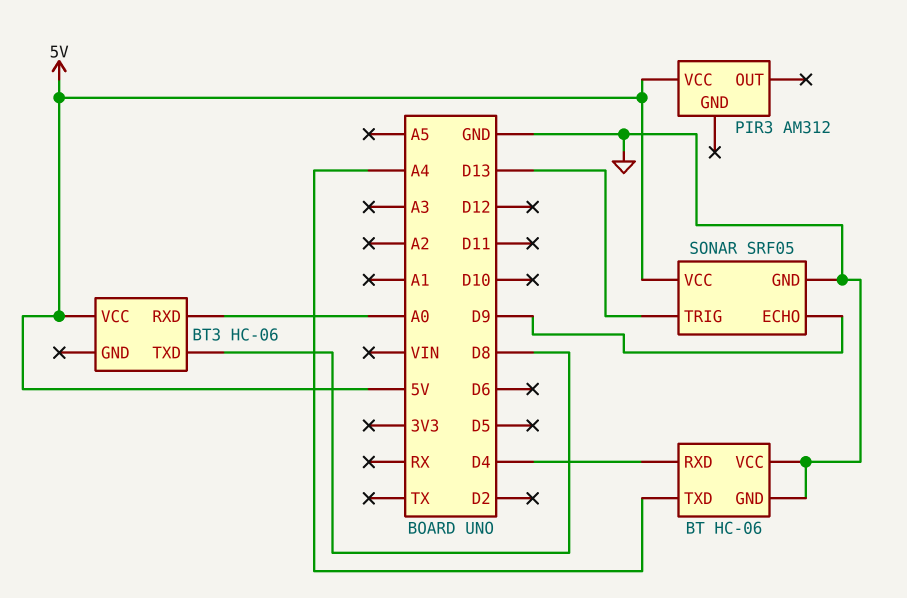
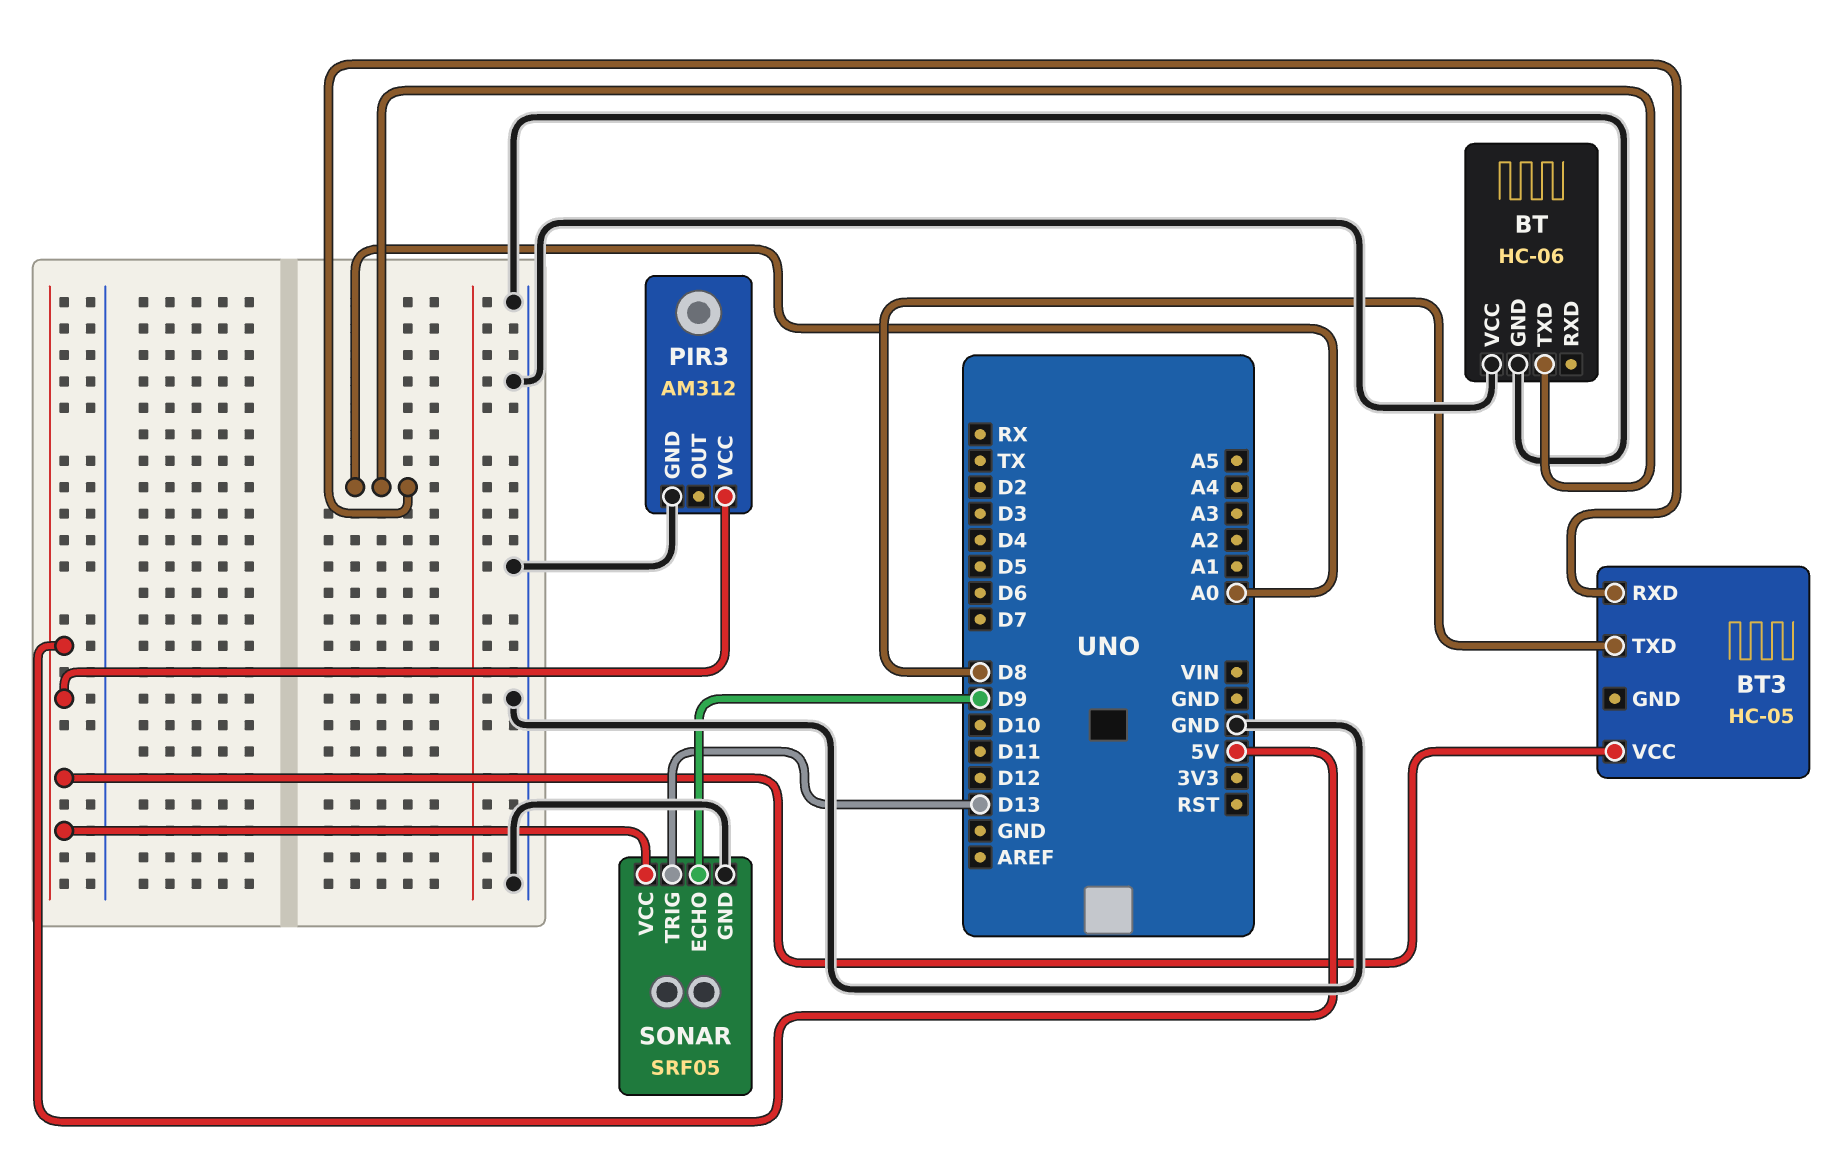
BT pin RXD: D4 -> none
BT pin TXD: A4 -> A0
BT3: HC-06 -> HC-05
PIR3 pin GND: none -> GND

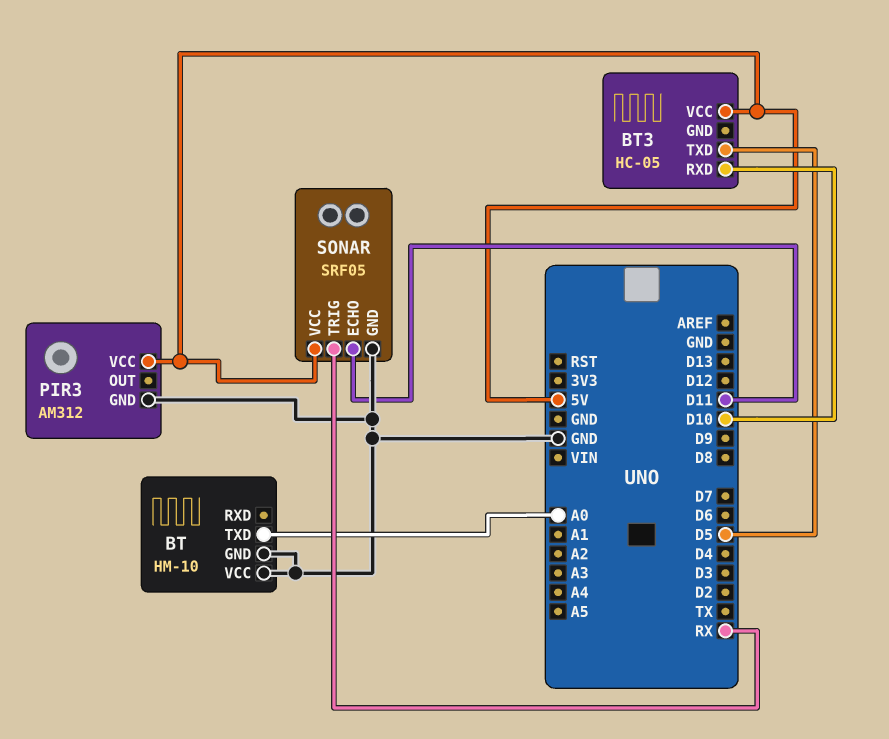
BT: HC-06 -> HM-10
BT3 pin RXD: A0 -> D10
BT3 pin TXD: D8 -> D5
SONAR pin ECHO: D9 -> D11
SONAR pin TRIG: D13 -> RX

